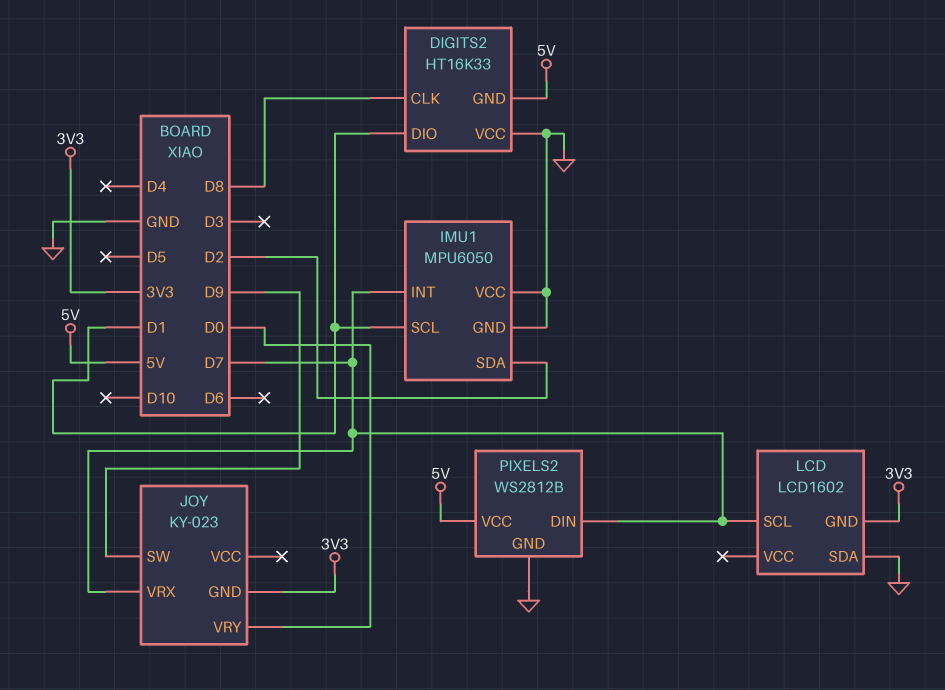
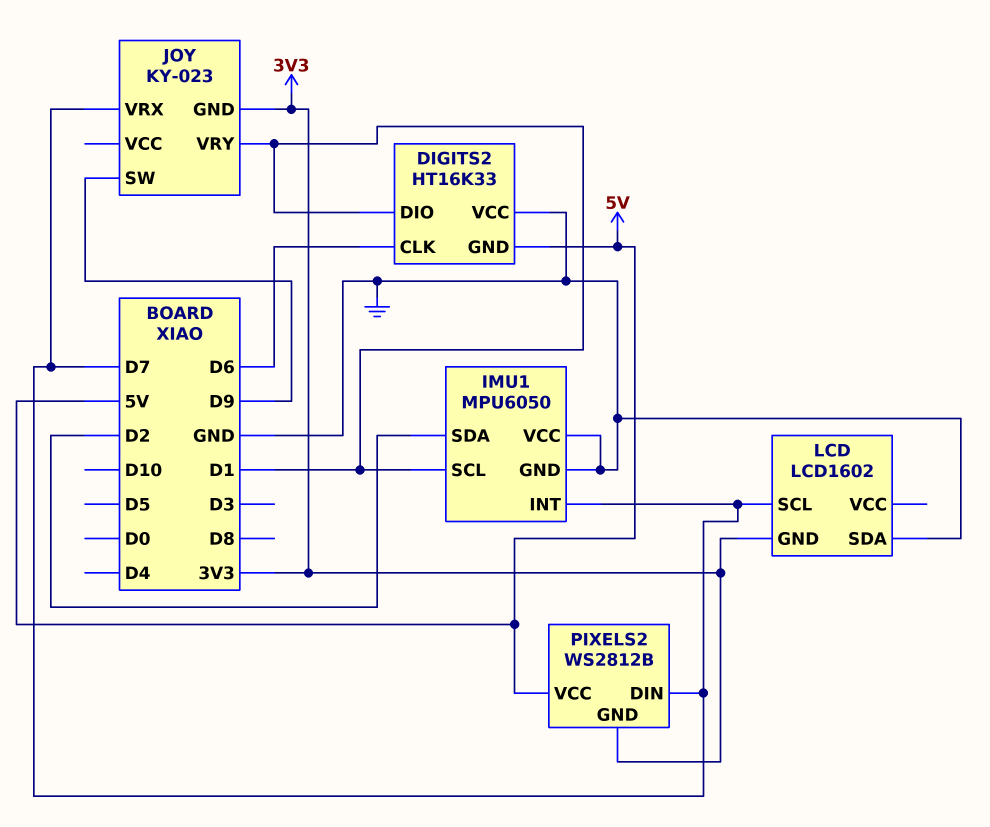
DIGITS2 pin CLK: D8 -> D6
JOY pin VRY: D0 -> D1
PIXELS2 pin GND: GND -> 3V3

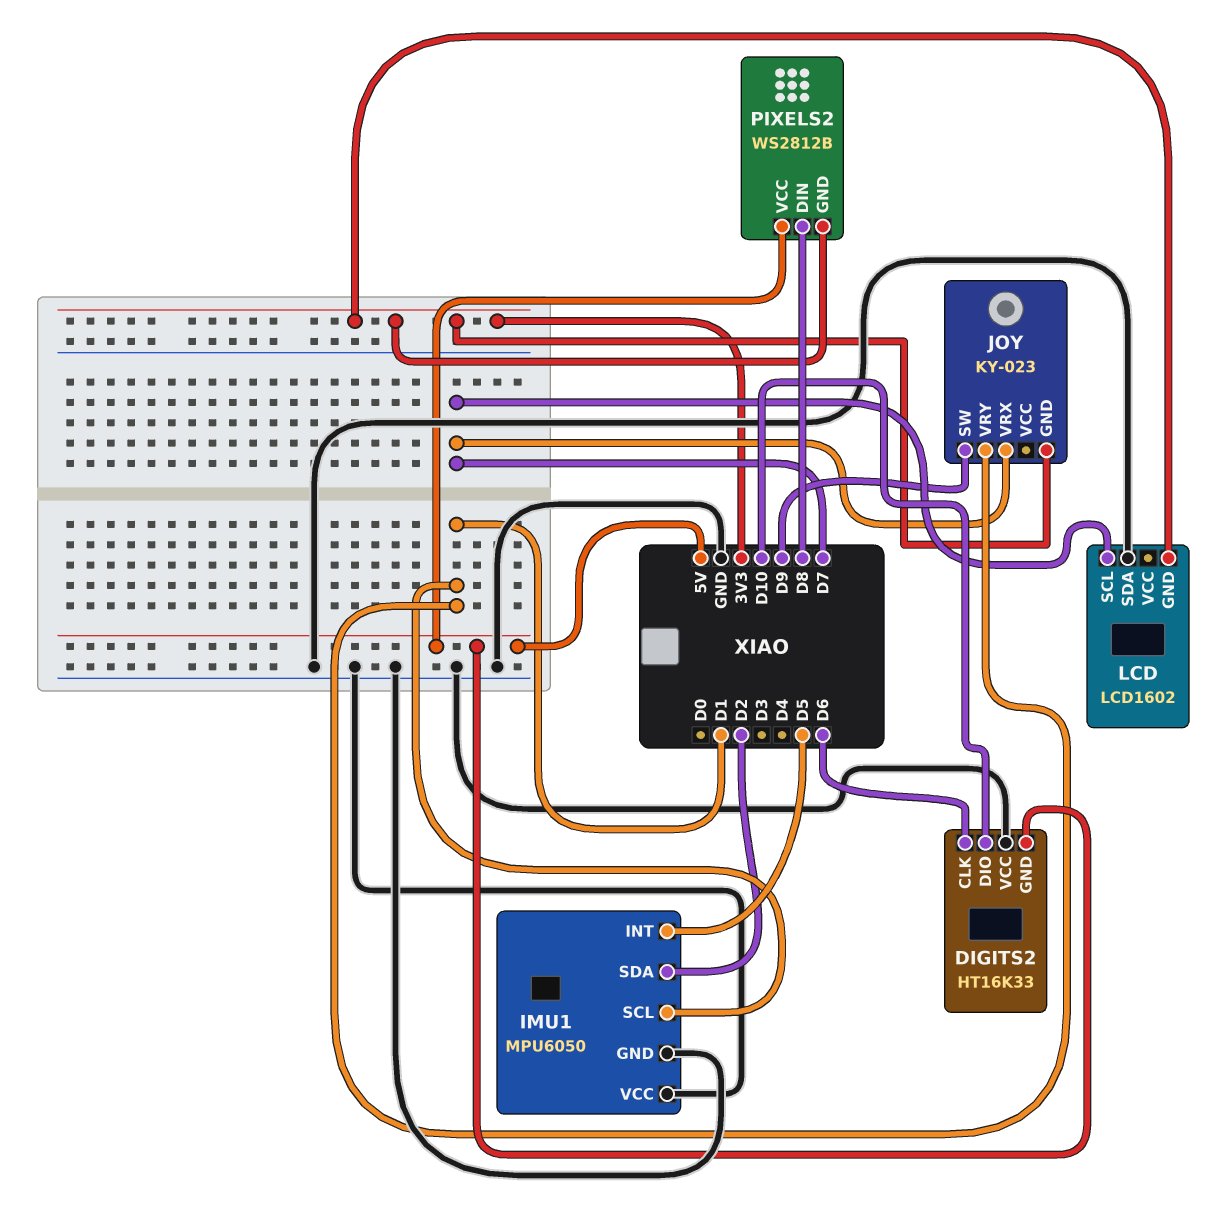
DIGITS2 pin DIO: D1 -> D10
IMU1 pin INT: D7 -> D5
PIXELS2 pin DIN: D7 -> D8

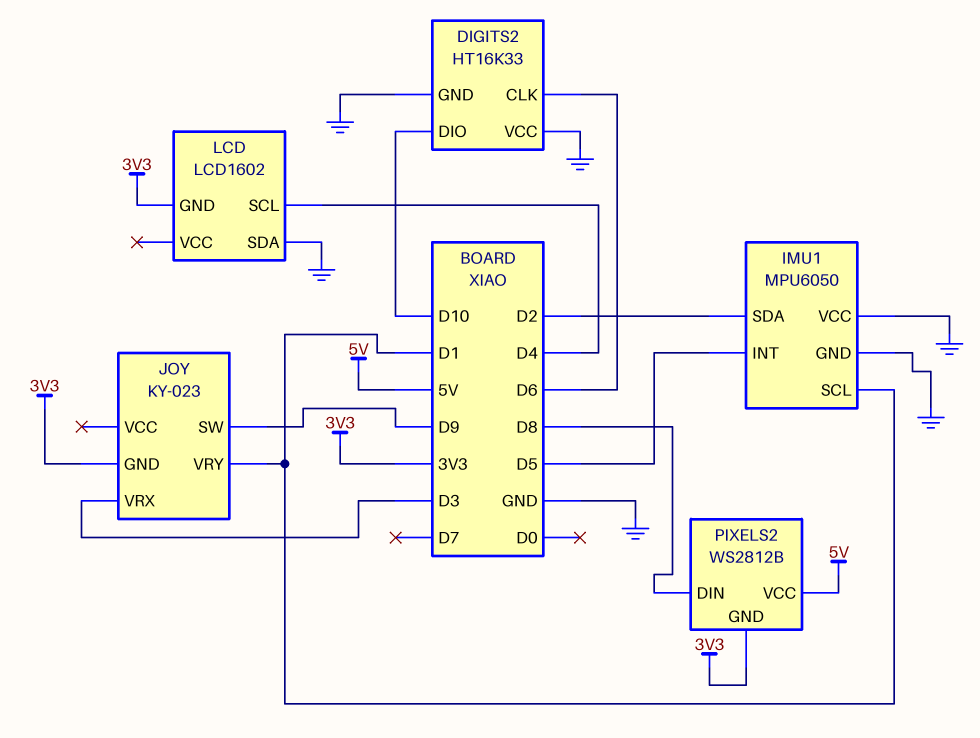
DIGITS2 pin GND: 5V -> GND
JOY pin VRX: D7 -> D3
LCD pin SCL: D7 -> D4

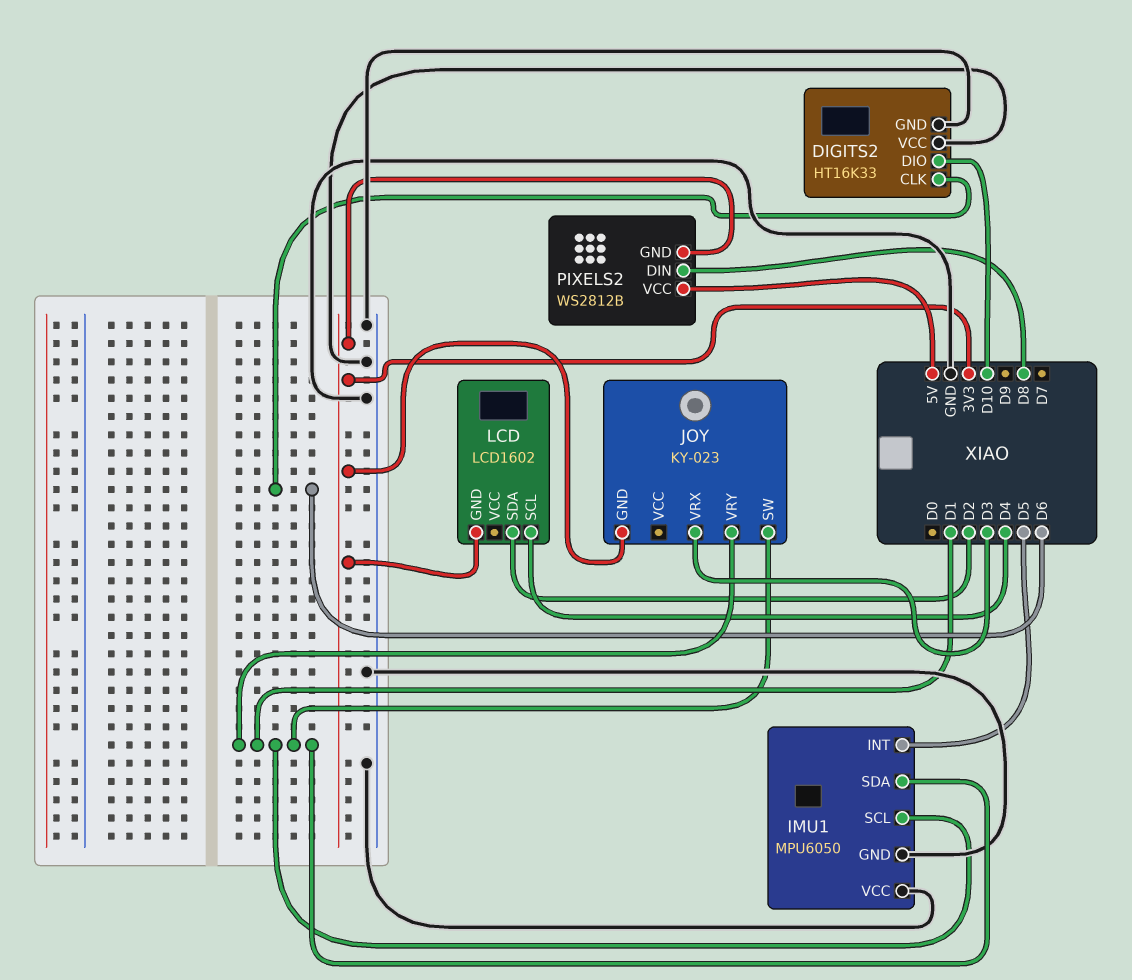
IMU1 pin SDA: D2 -> D1
JOY pin SW: D9 -> D1
LCD pin SDA: GND -> D2

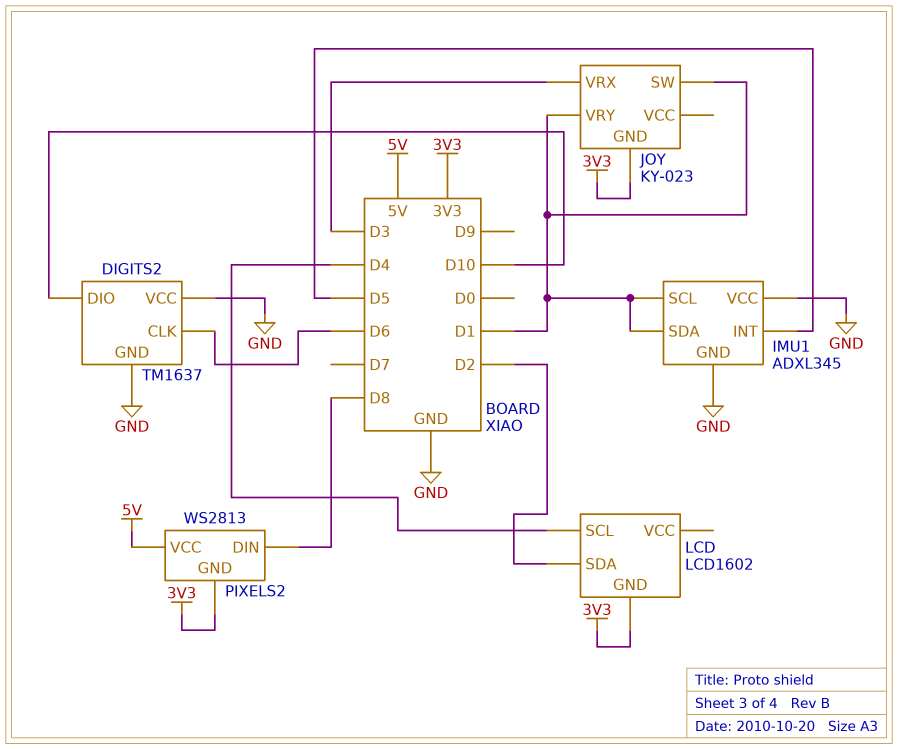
DIGITS2: HT16K33 -> TM1637
IMU1: MPU6050 -> ADXL345
PIXELS2: WS2812B -> WS2813

